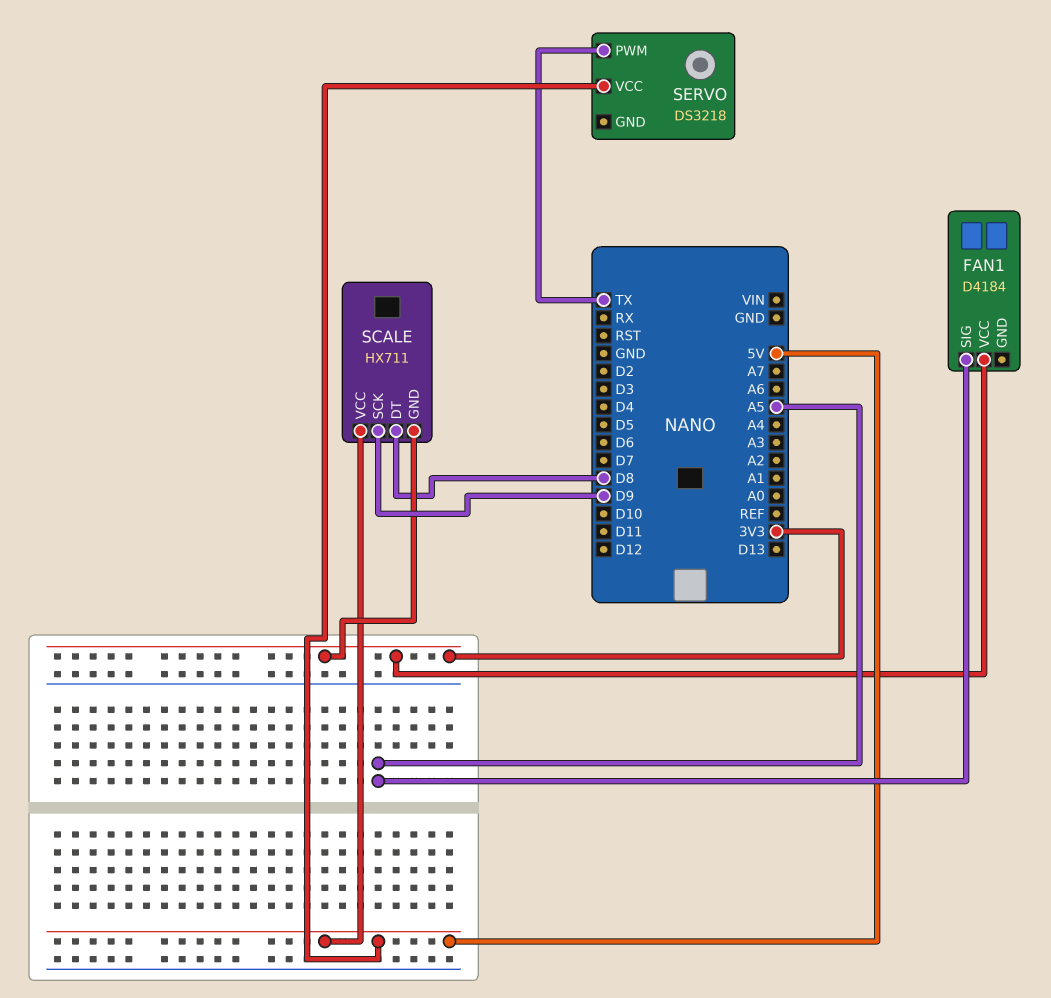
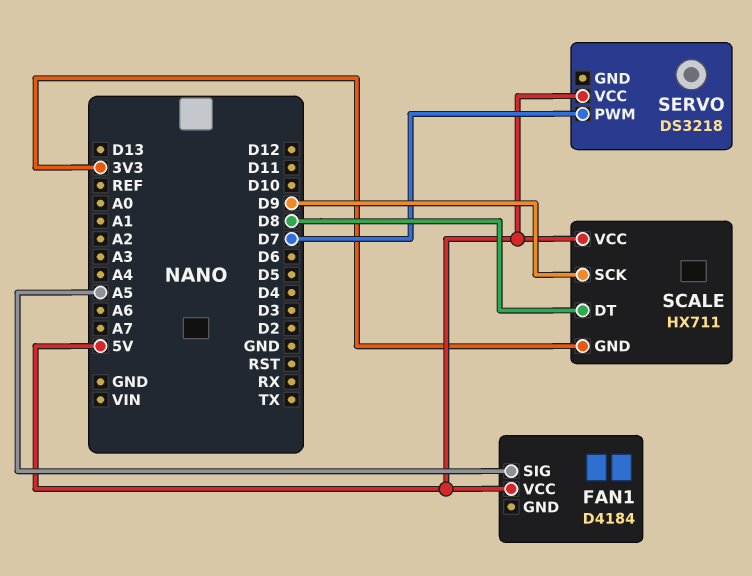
FAN1 pin VCC: 3V3 -> 5V
SERVO pin PWM: TX -> D7

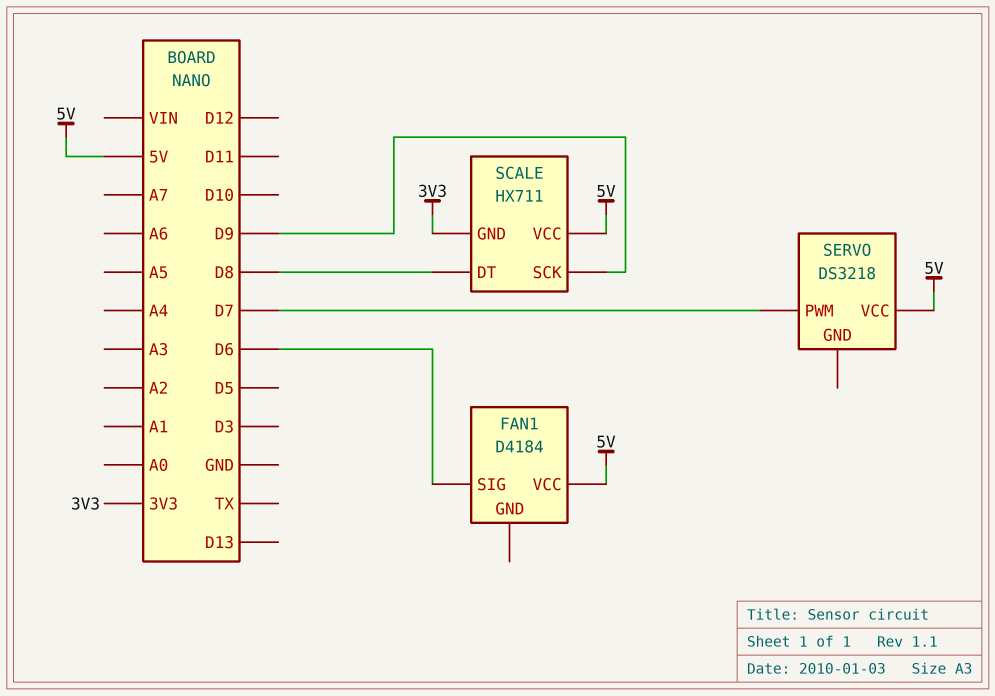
FAN1 pin SIG: A5 -> D6

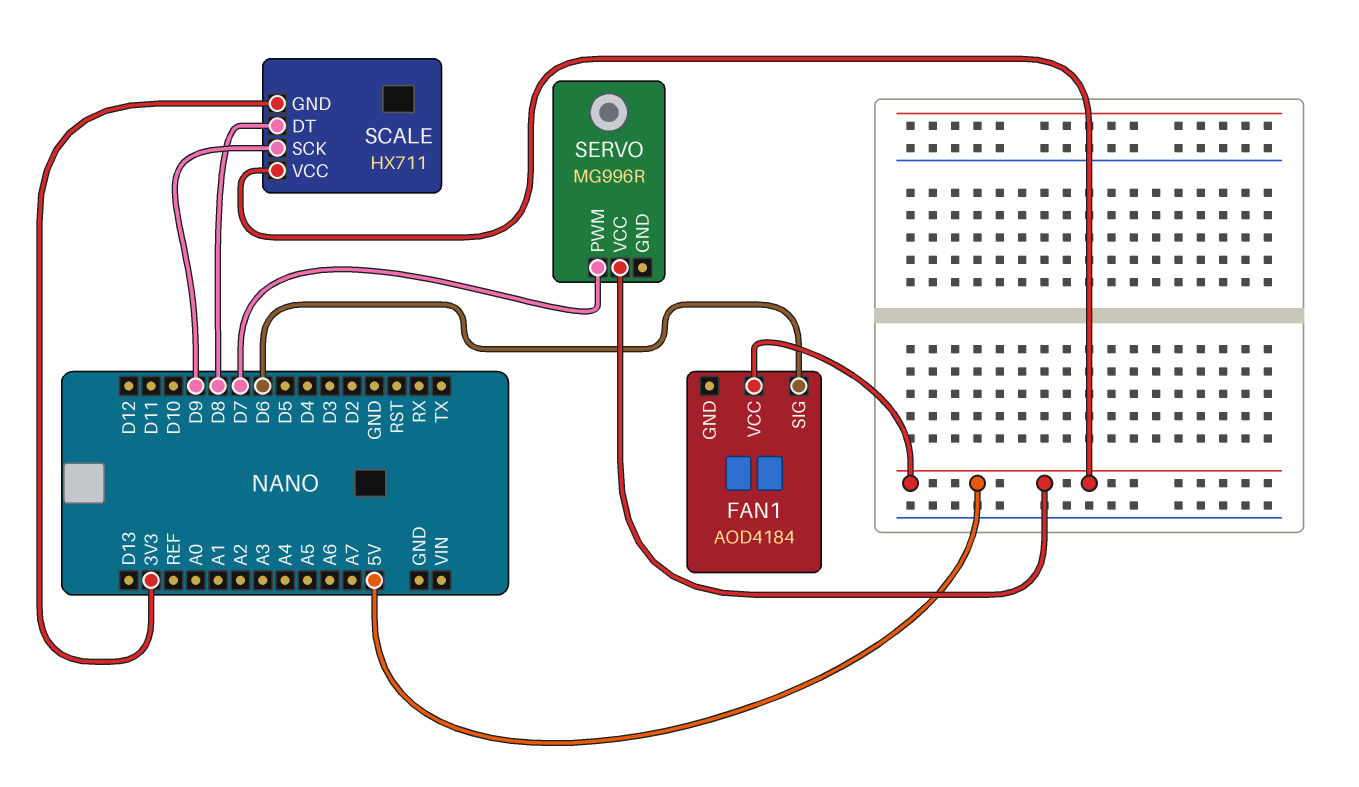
FAN1: D4184 -> AOD4184
SERVO: DS3218 -> MG996R

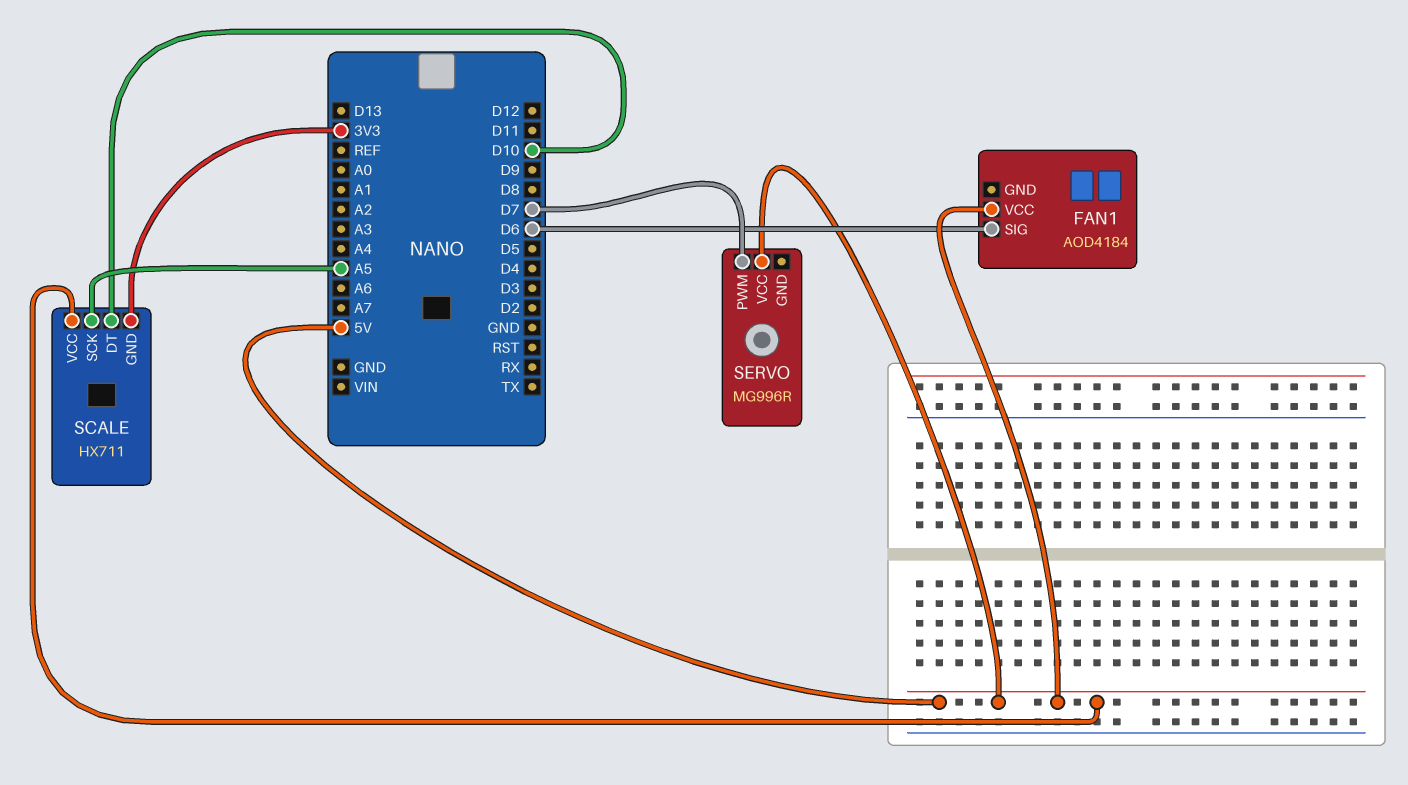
SCALE pin DT: D8 -> D10
SCALE pin SCK: D9 -> A5

